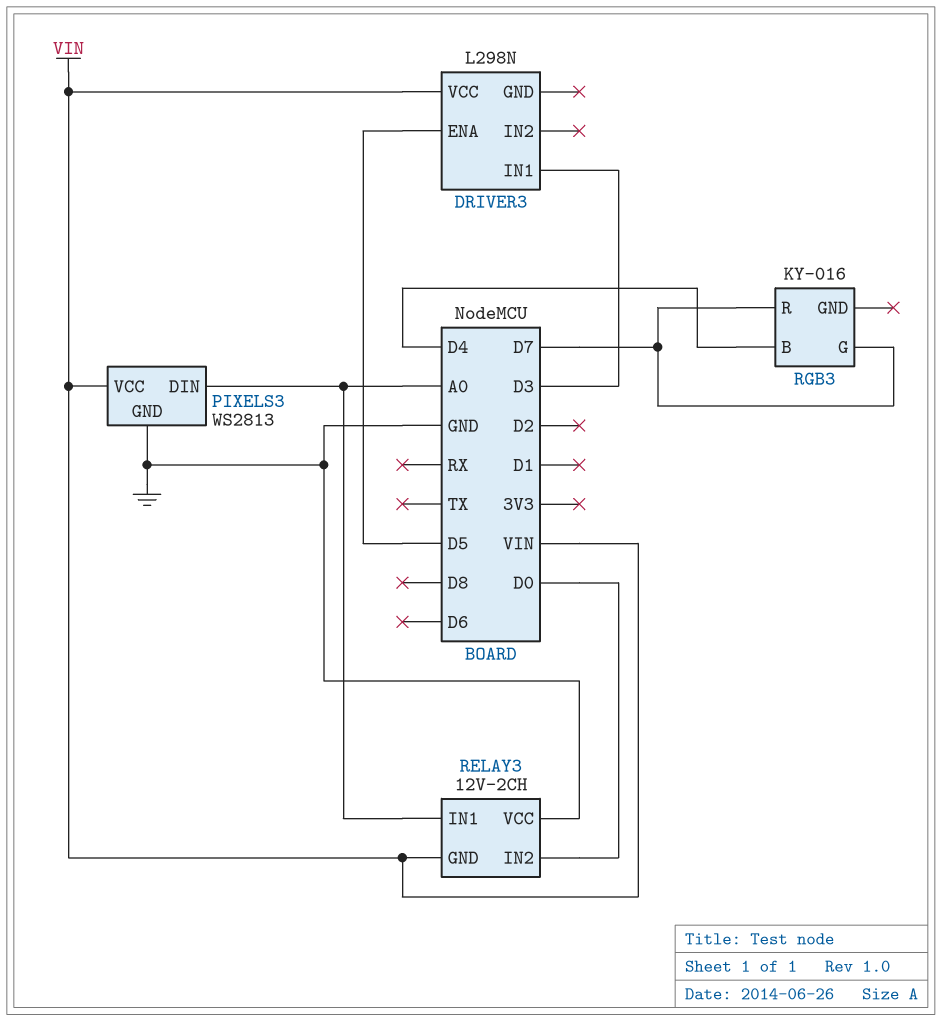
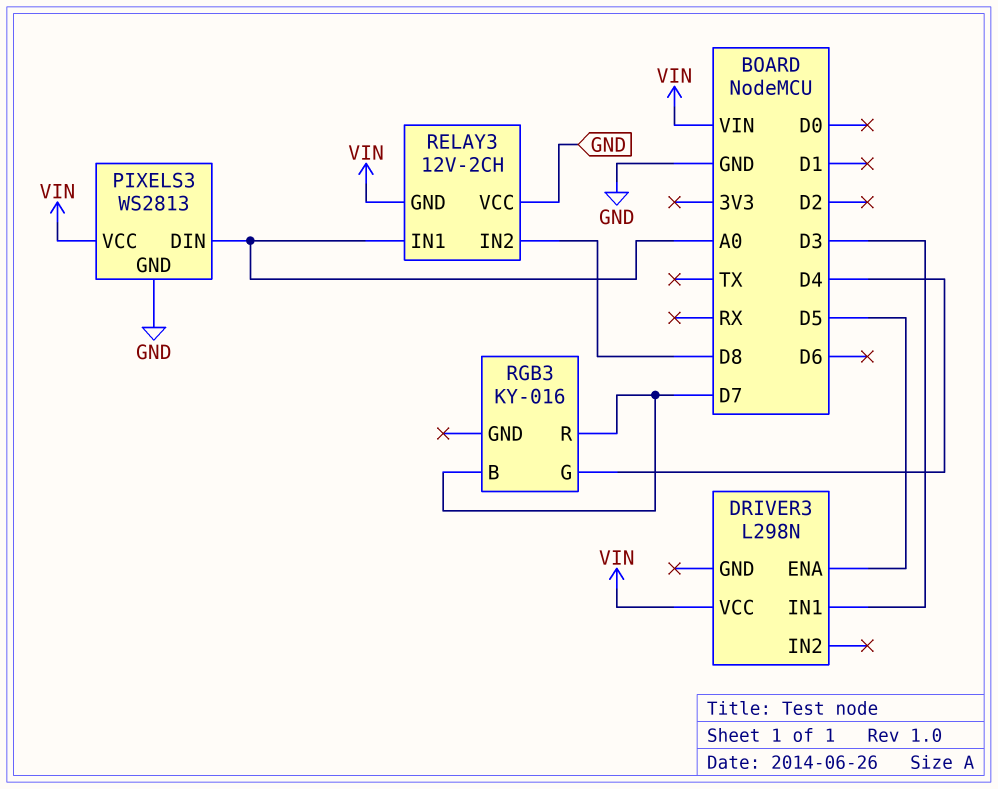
RELAY3 pin IN2: D0 -> D8
RGB3 pin B: D4 -> D7
RGB3 pin G: D7 -> D4

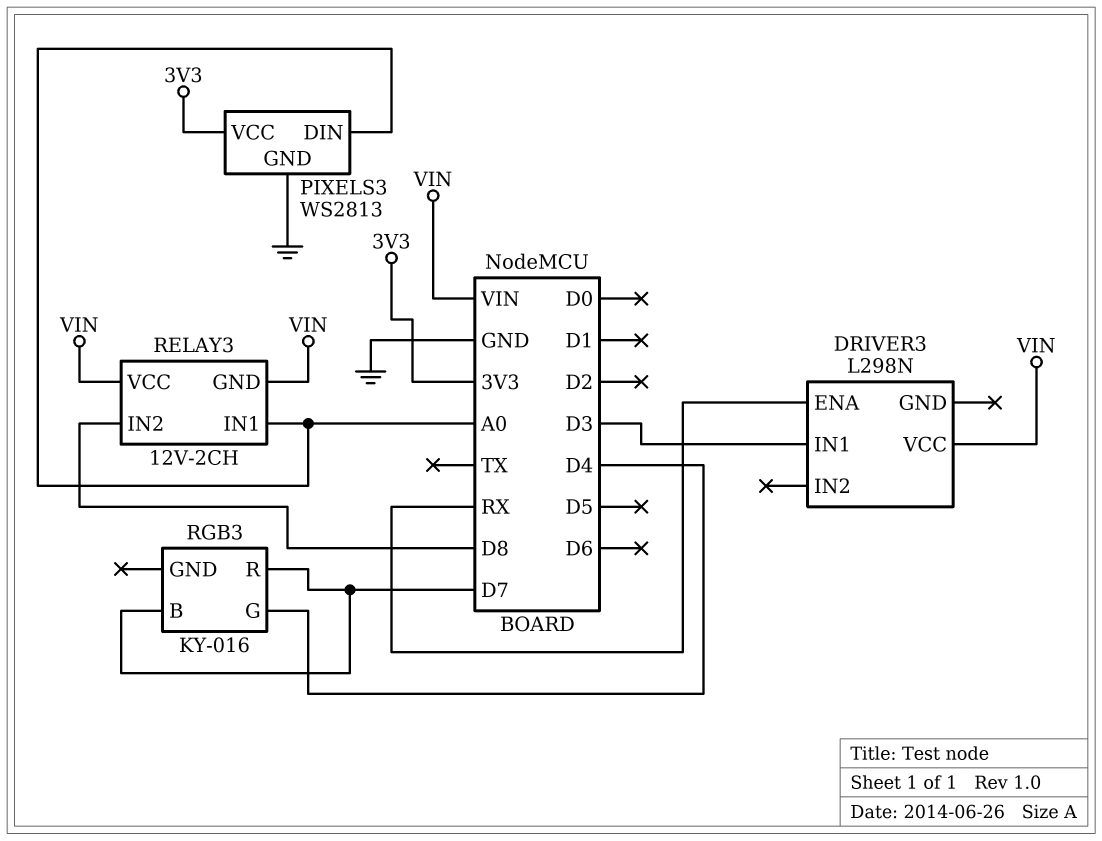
DRIVER3 pin ENA: D5 -> RX
PIXELS3 pin VCC: VIN -> 3V3
RELAY3 pin VCC: GND -> VIN

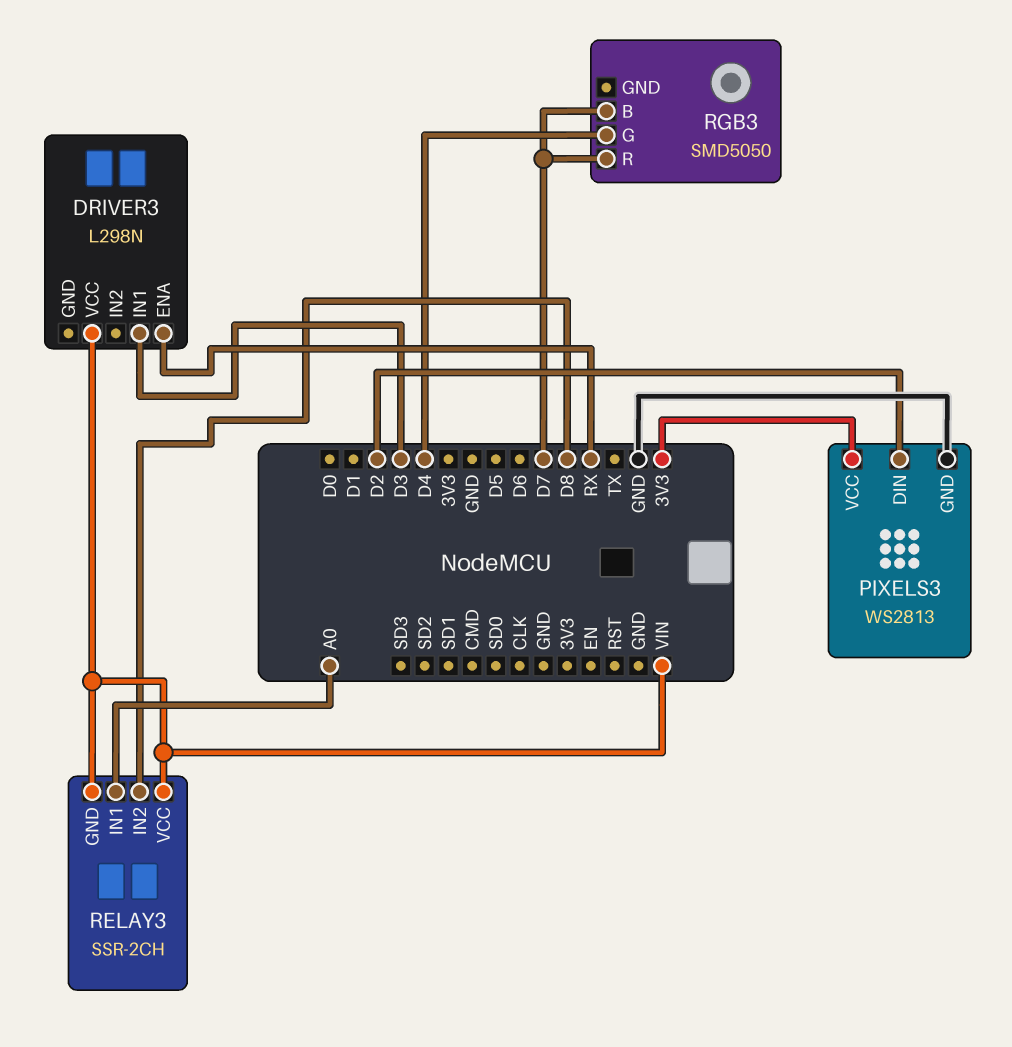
PIXELS3 pin DIN: A0 -> D2
RELAY3: 12V-2CH -> SSR-2CH
RGB3: KY-016 -> SMD5050

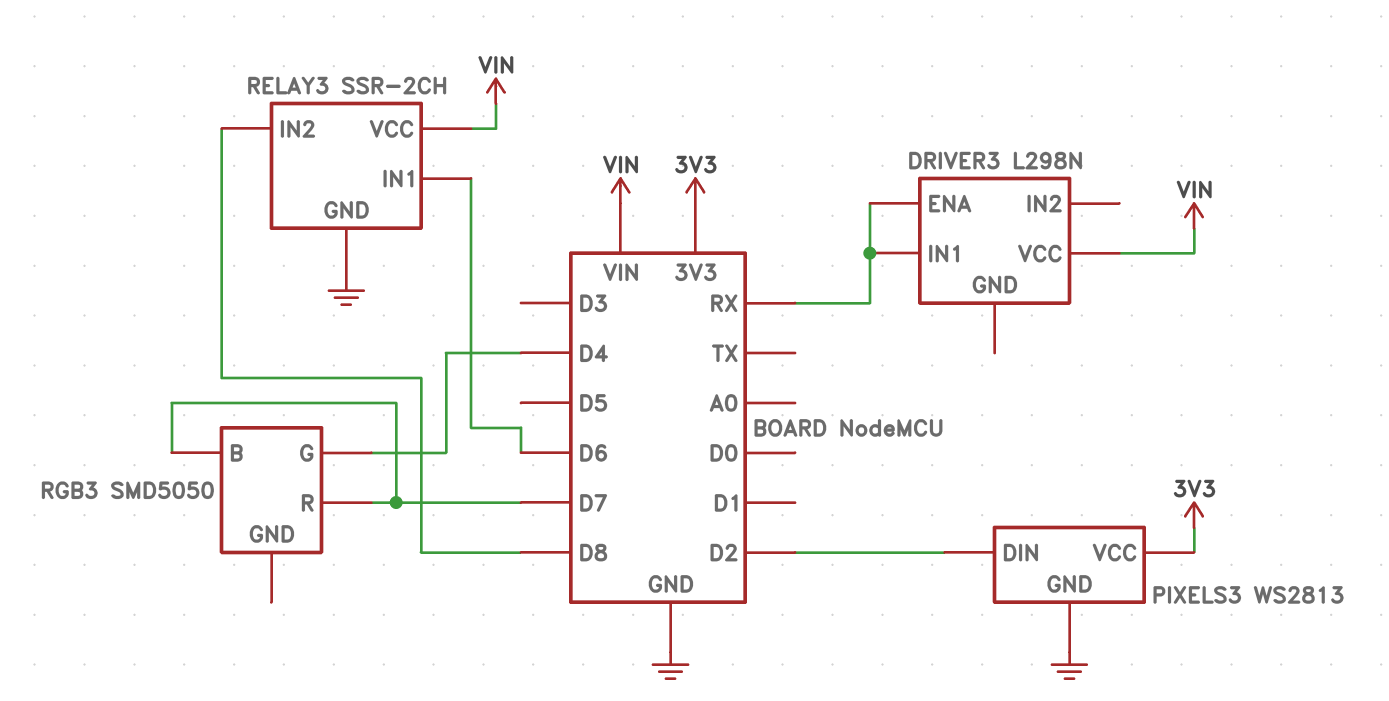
DRIVER3 pin IN1: D3 -> RX
RELAY3 pin GND: VIN -> GND
RELAY3 pin IN1: A0 -> D6

